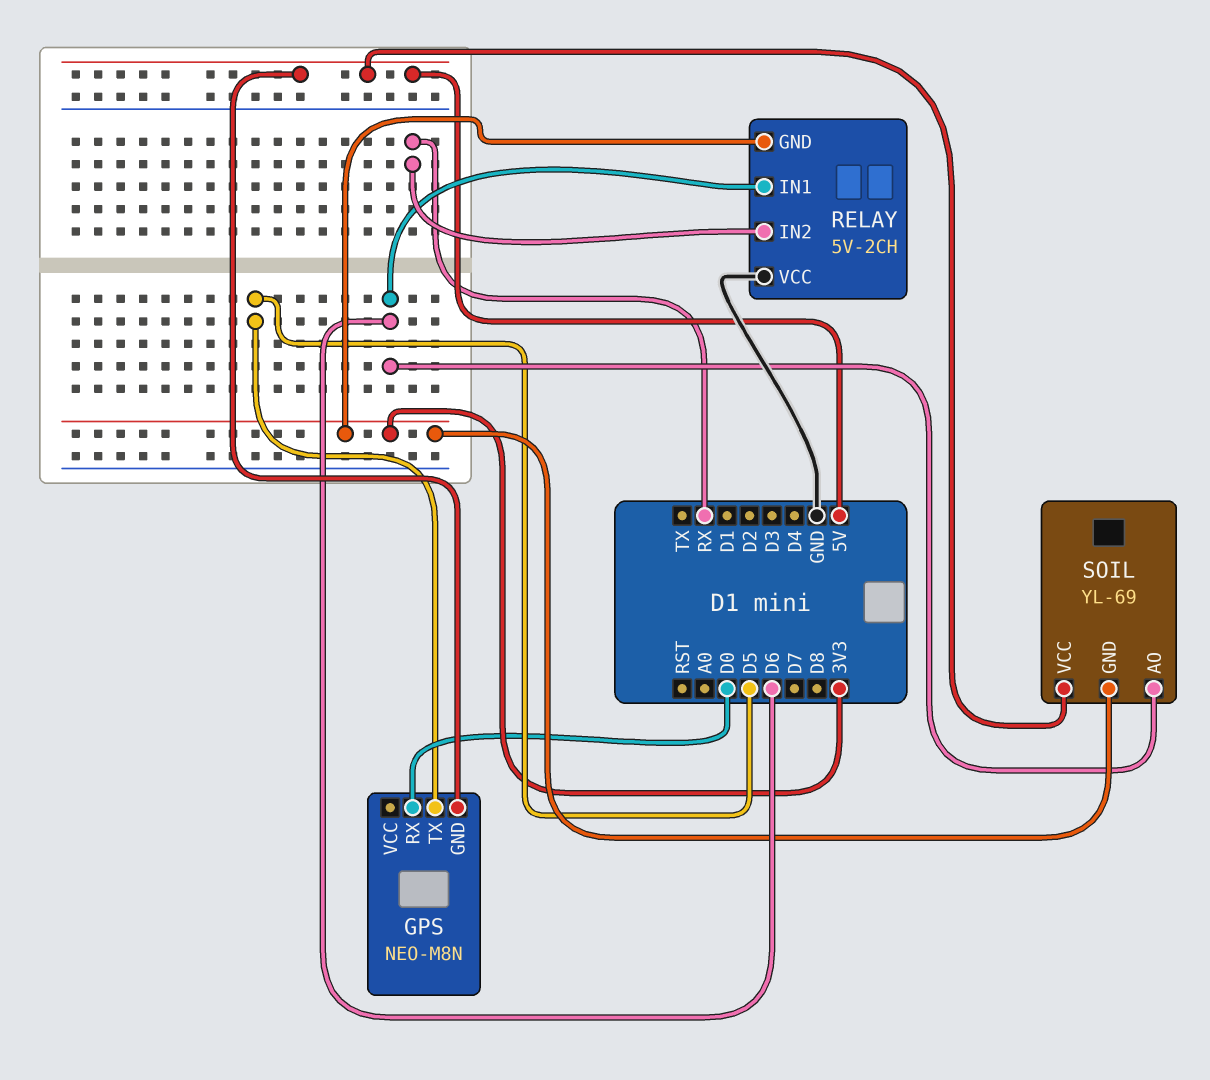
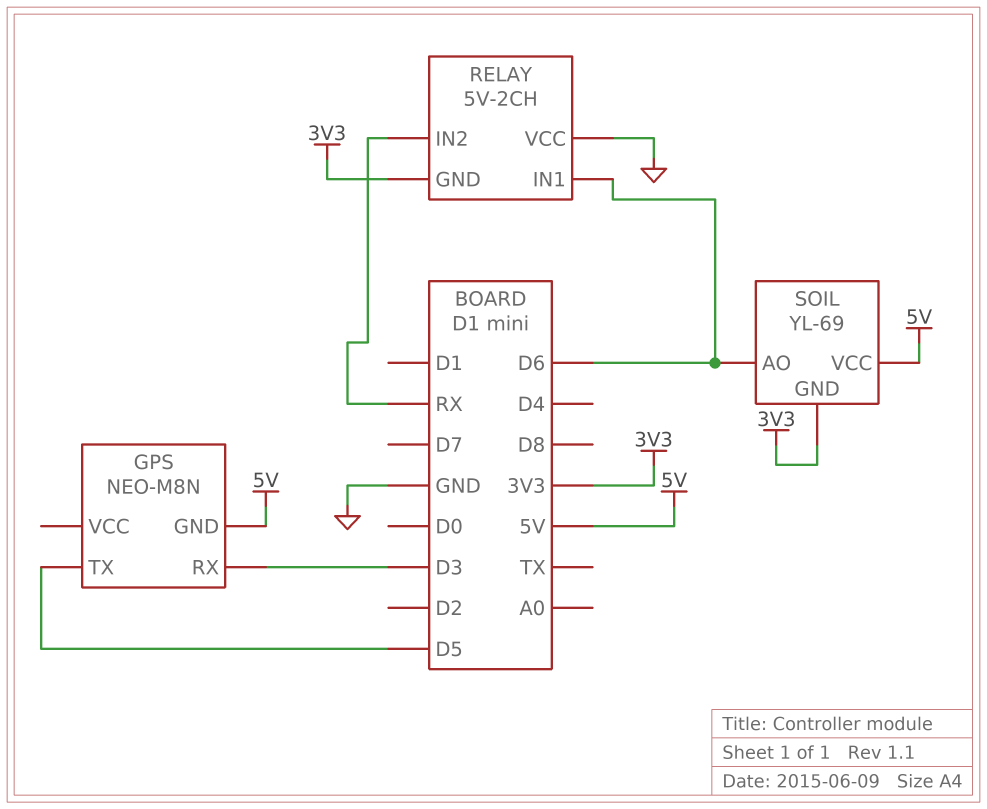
GPS pin RX: D0 -> D3

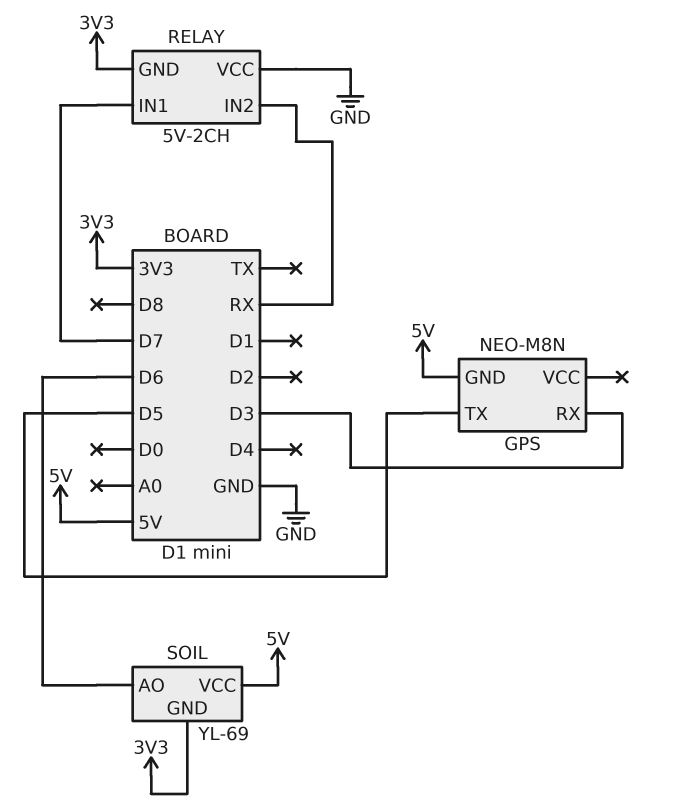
RELAY pin IN1: D6 -> D7

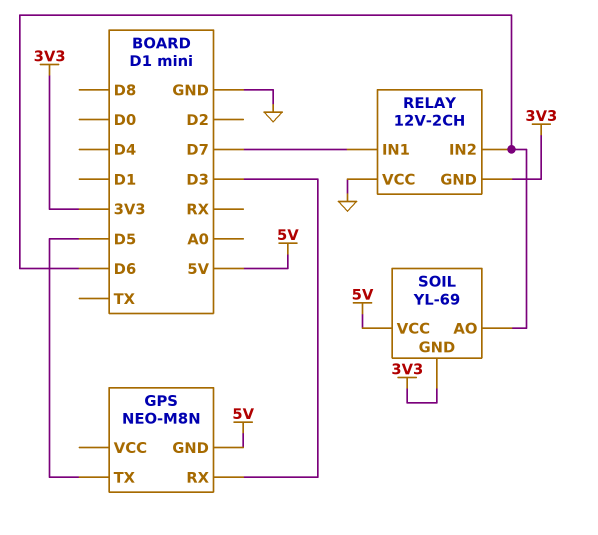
RELAY: 5V-2CH -> 12V-2CH
RELAY pin IN2: RX -> D6

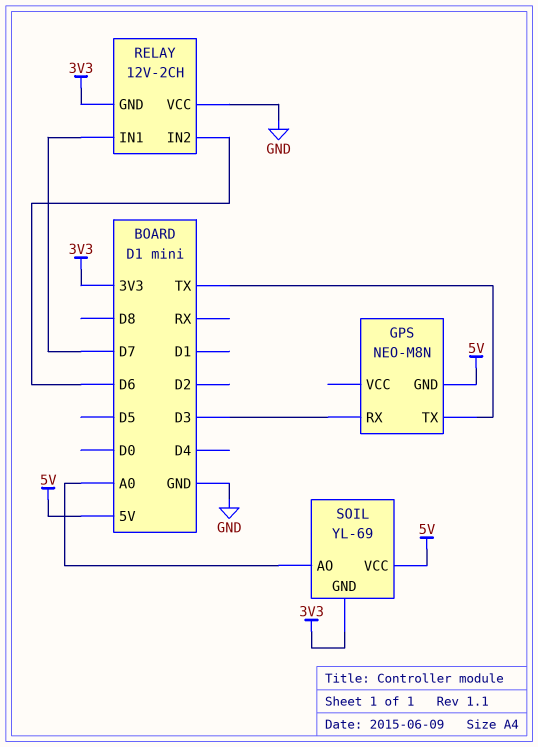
GPS pin TX: D5 -> TX
SOIL pin AO: D6 -> A0

